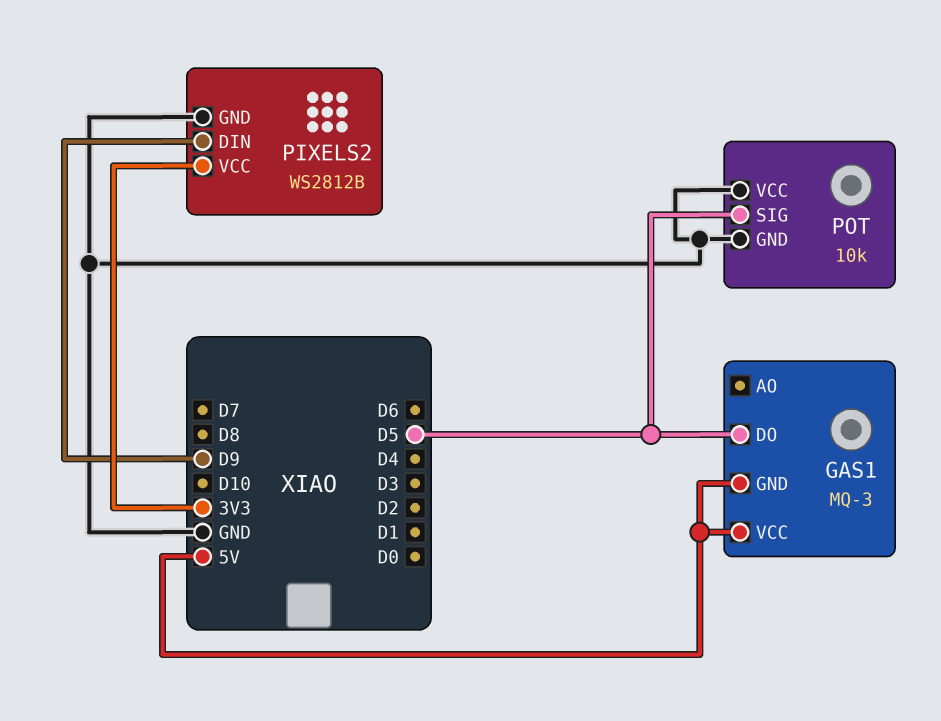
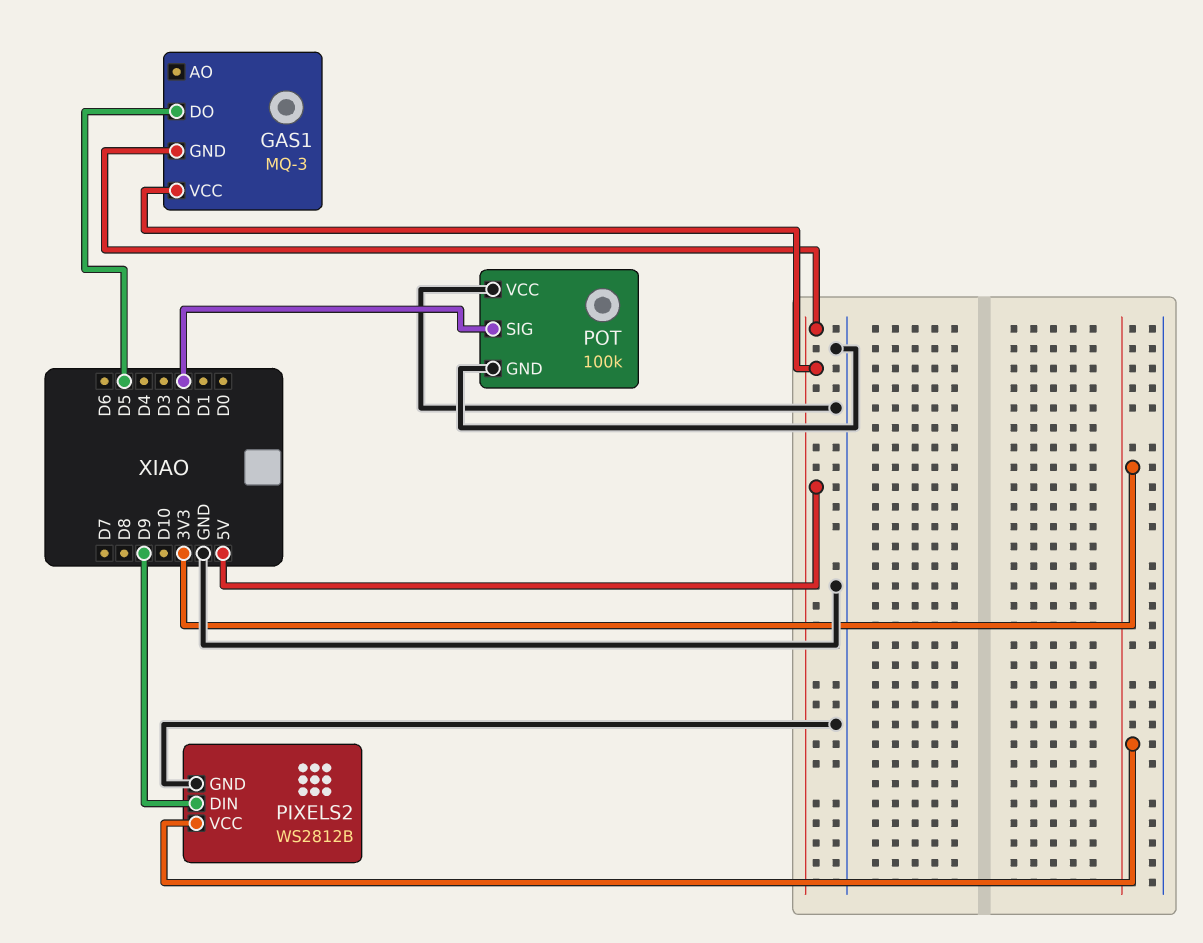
POT: 10k -> 100k
POT pin SIG: D5 -> D2

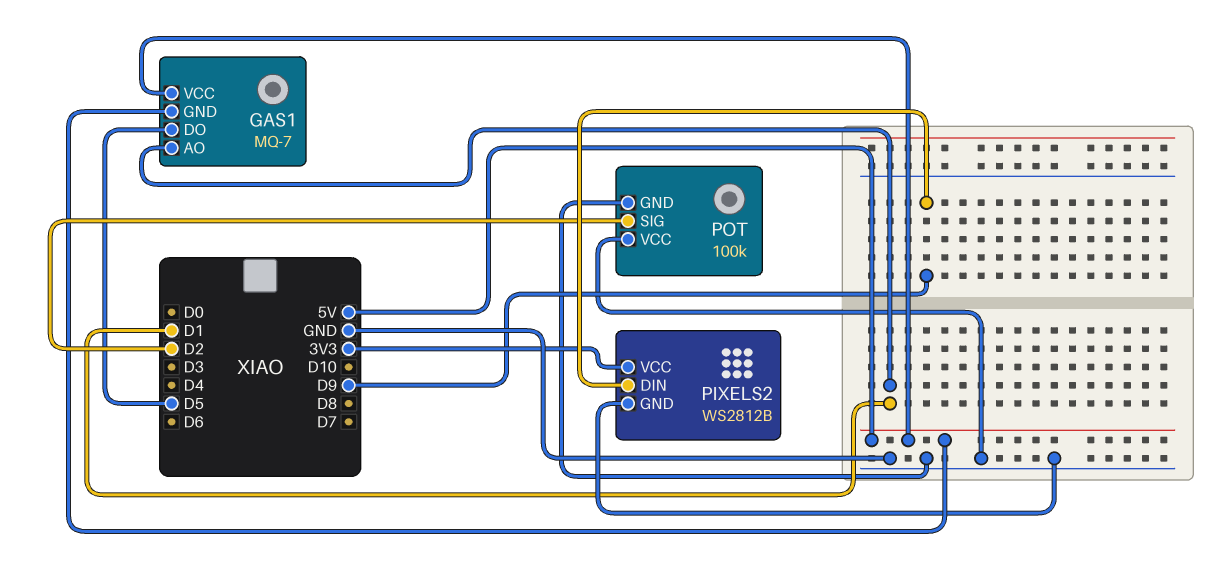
GAS1: MQ-3 -> MQ-7
GAS1 pin AO: none -> D1

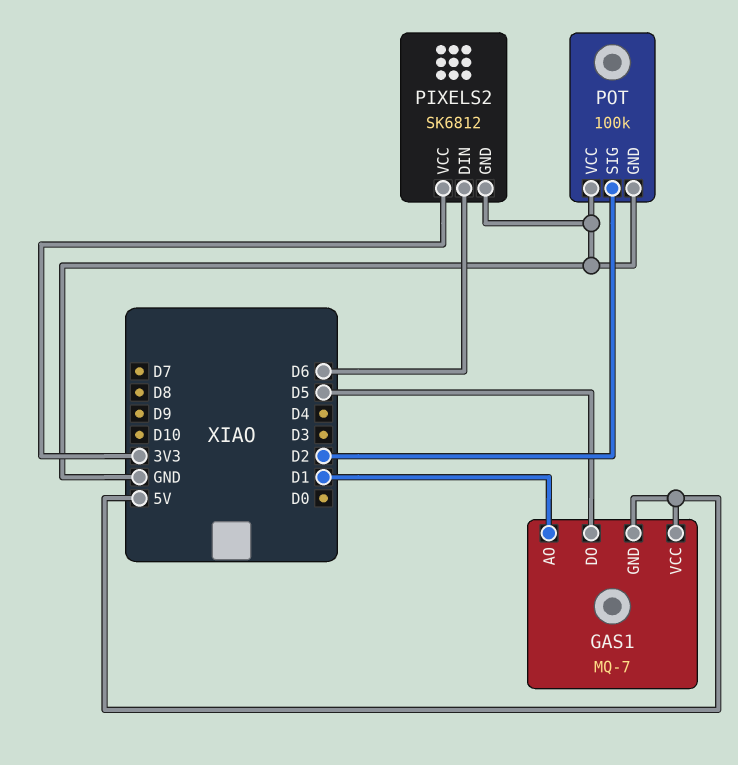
PIXELS2: WS2812B -> SK6812
PIXELS2 pin DIN: D9 -> D6

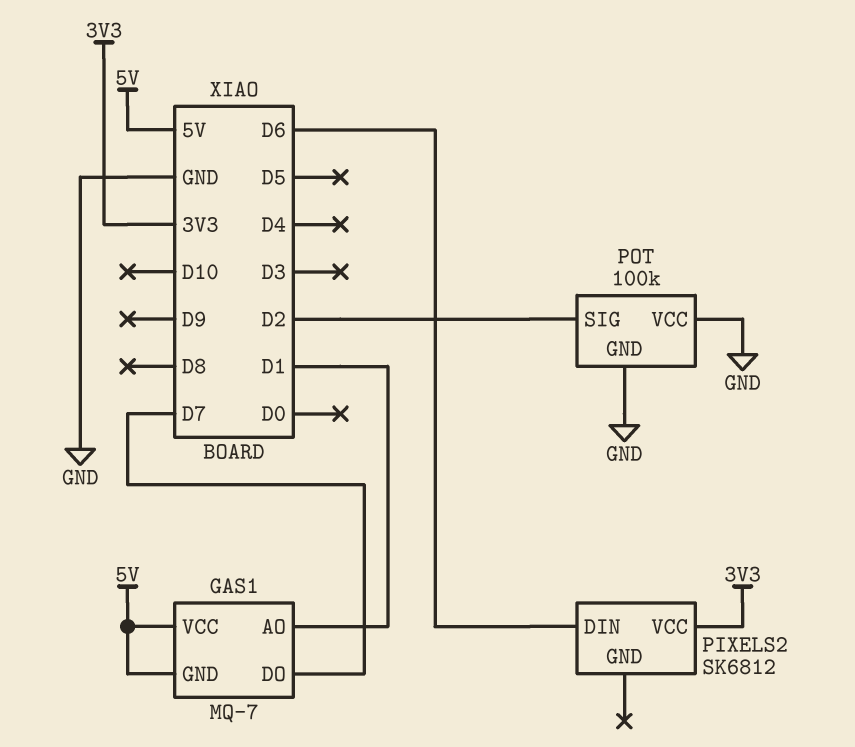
GAS1 pin DO: D5 -> D7
PIXELS2 pin GND: GND -> none

